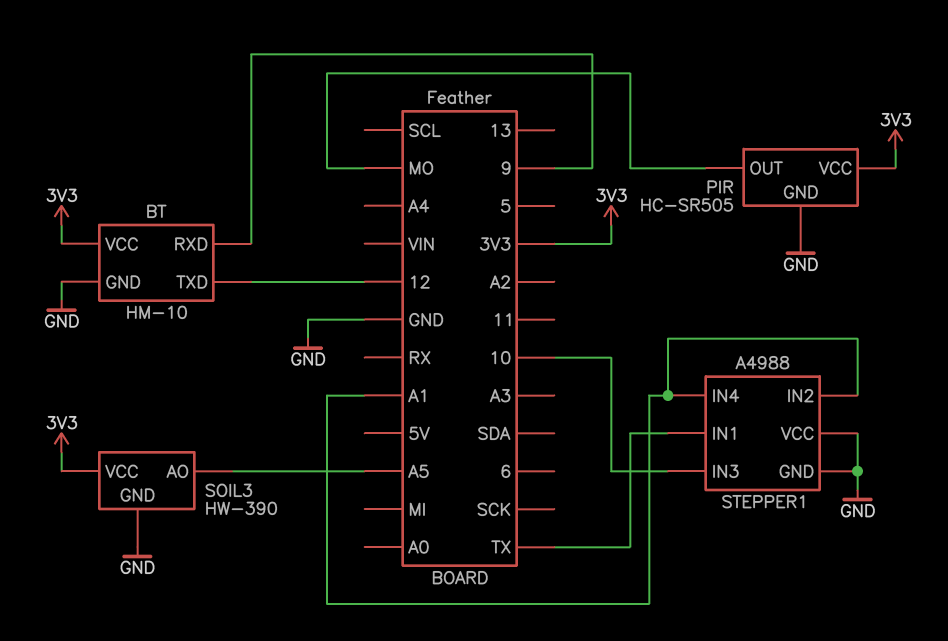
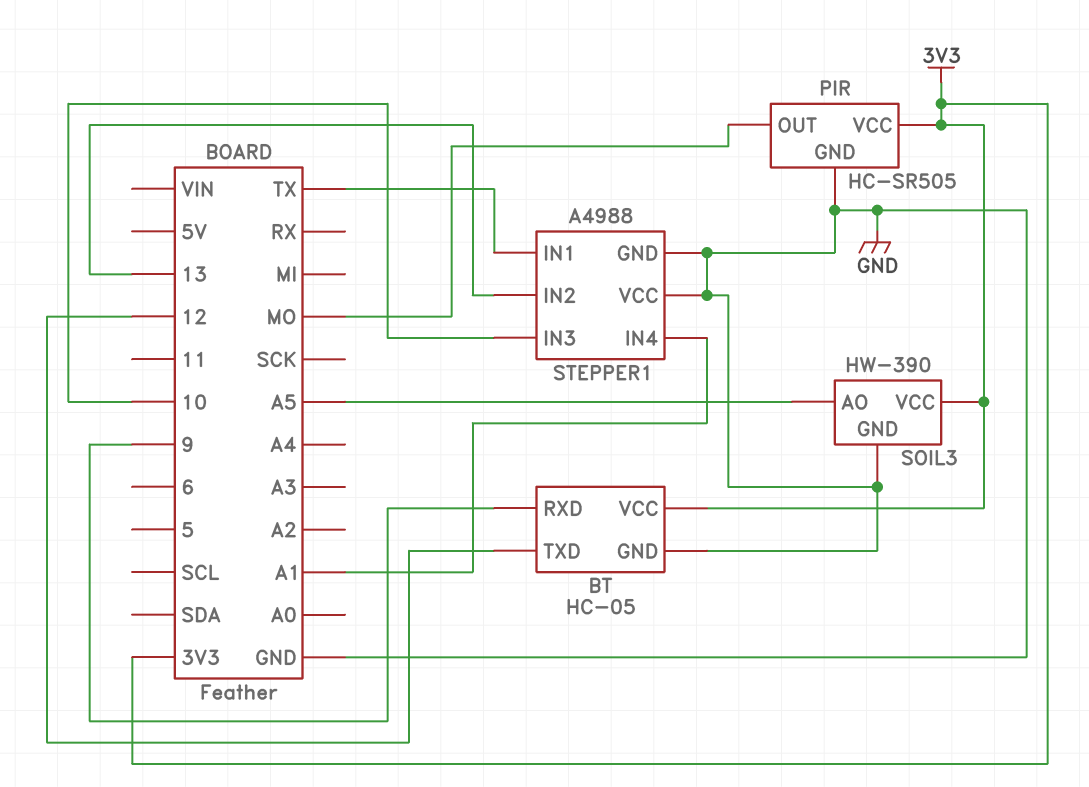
BT: HM-10 -> HC-05
STEPPER1 pin IN2: A1 -> 13

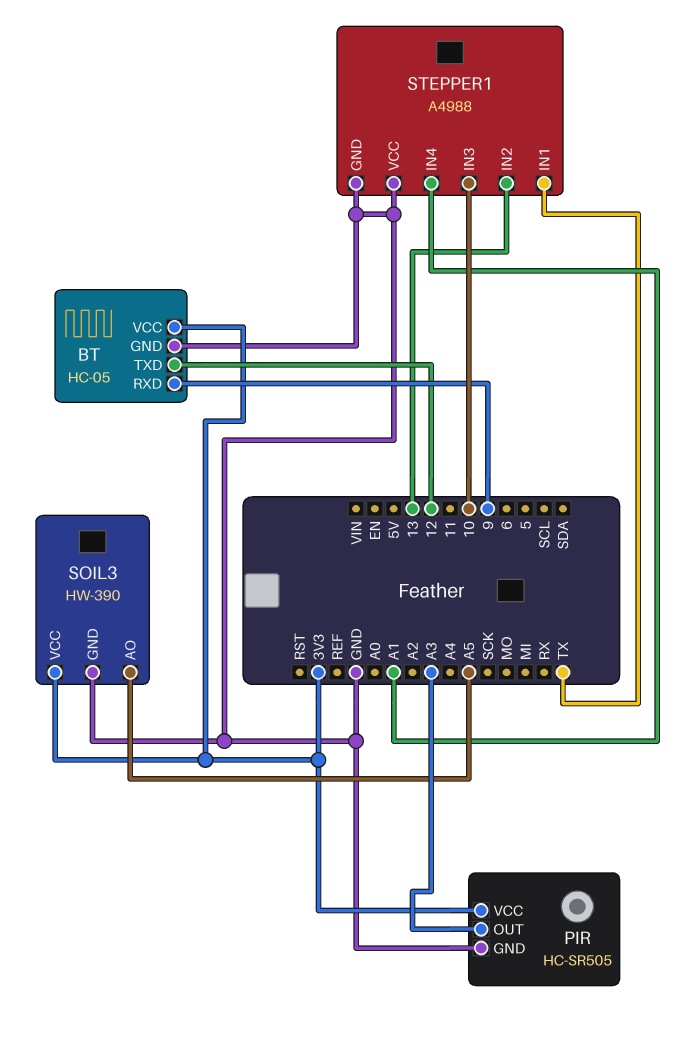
PIR pin OUT: MO -> A3

